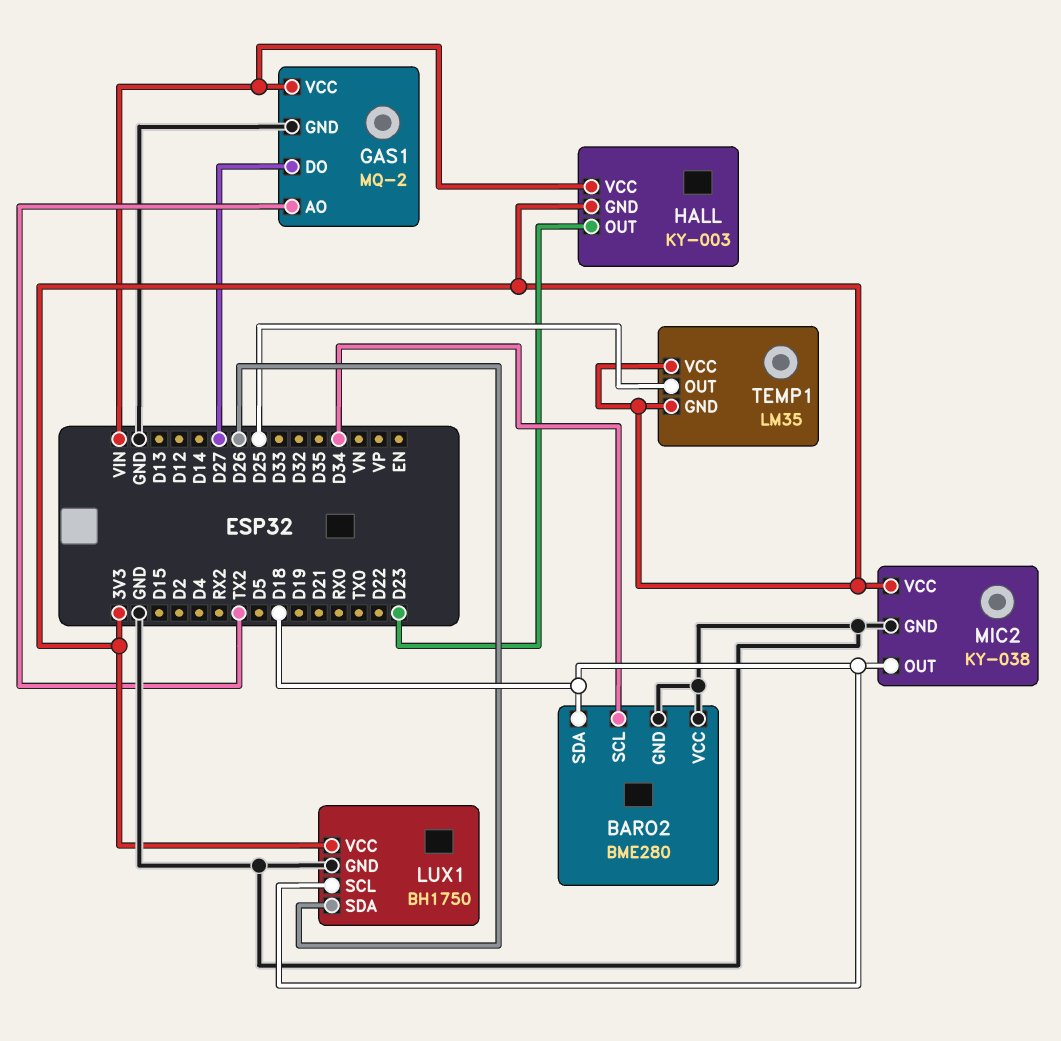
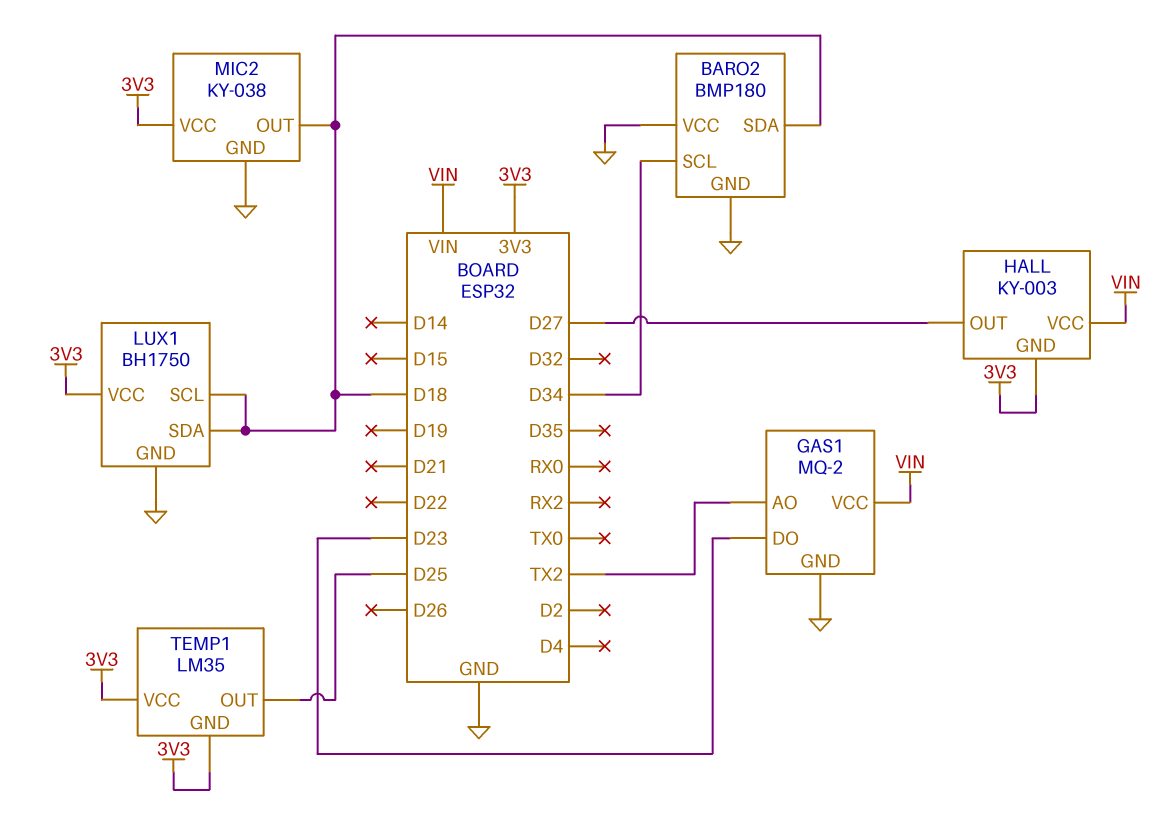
BARO2: BME280 -> BMP180
GAS1 pin DO: D27 -> D23
HALL pin OUT: D23 -> D27
LUX1 pin SDA: D26 -> D18

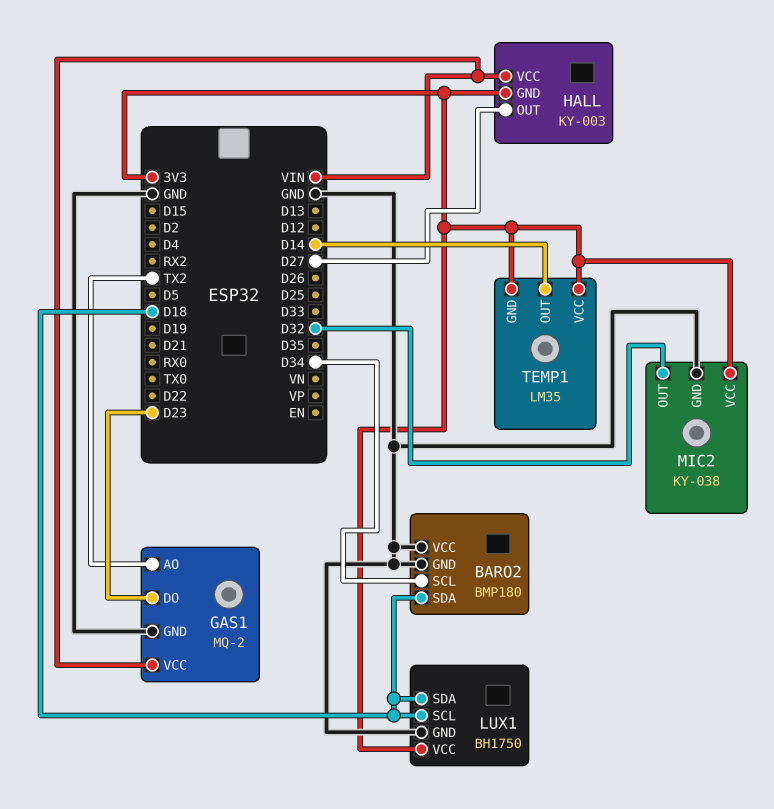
MIC2 pin OUT: D18 -> D32
TEMP1 pin OUT: D25 -> D14

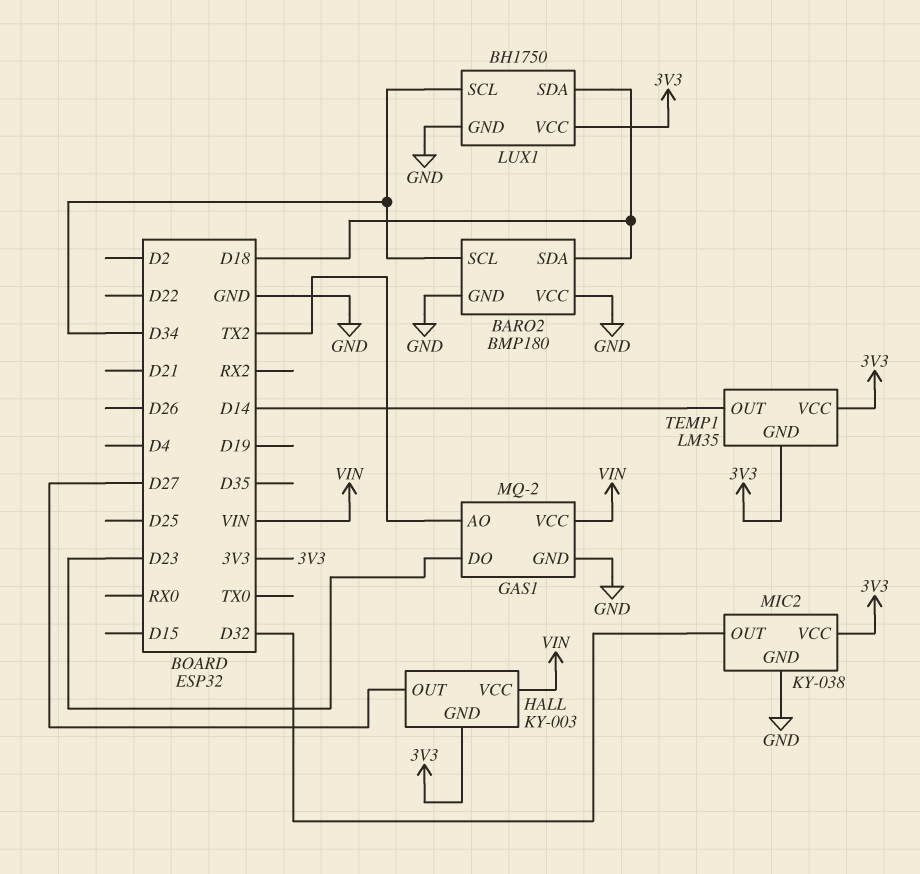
LUX1 pin SCL: D18 -> D34

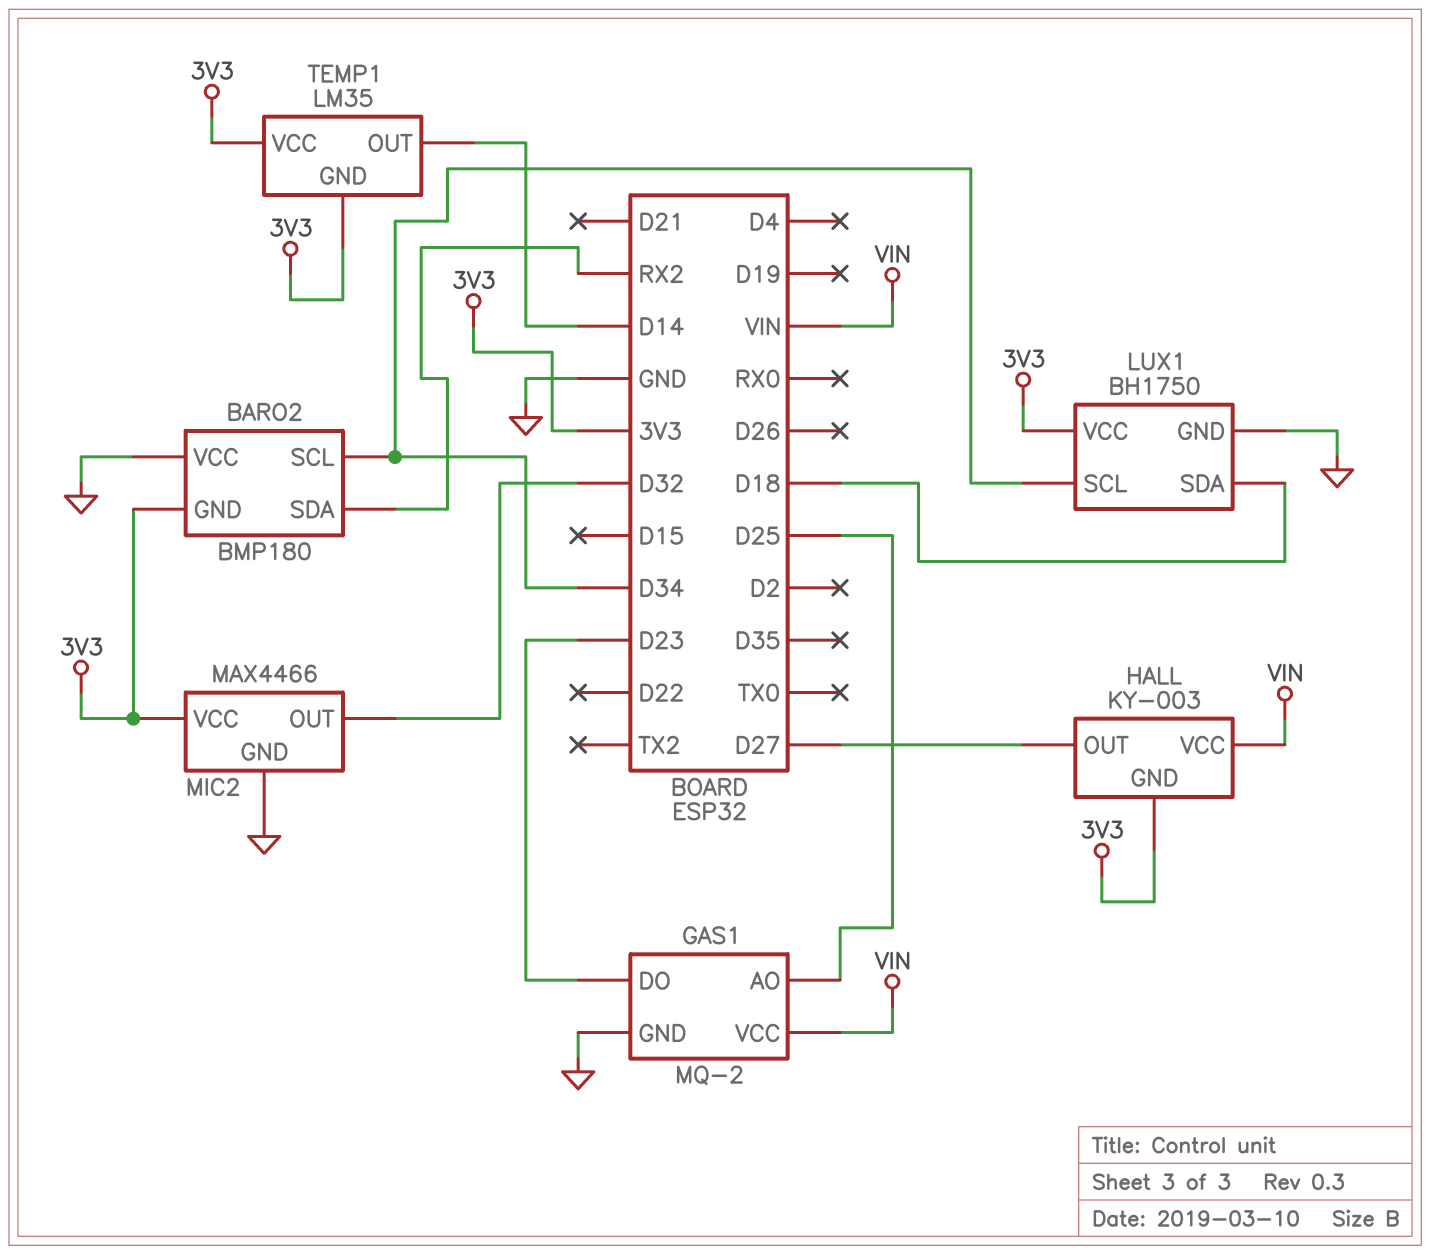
BARO2 pin GND: GND -> 3V3
BARO2 pin SDA: D18 -> RX2
GAS1 pin AO: TX2 -> D25
MIC2: KY-038 -> MAX4466

